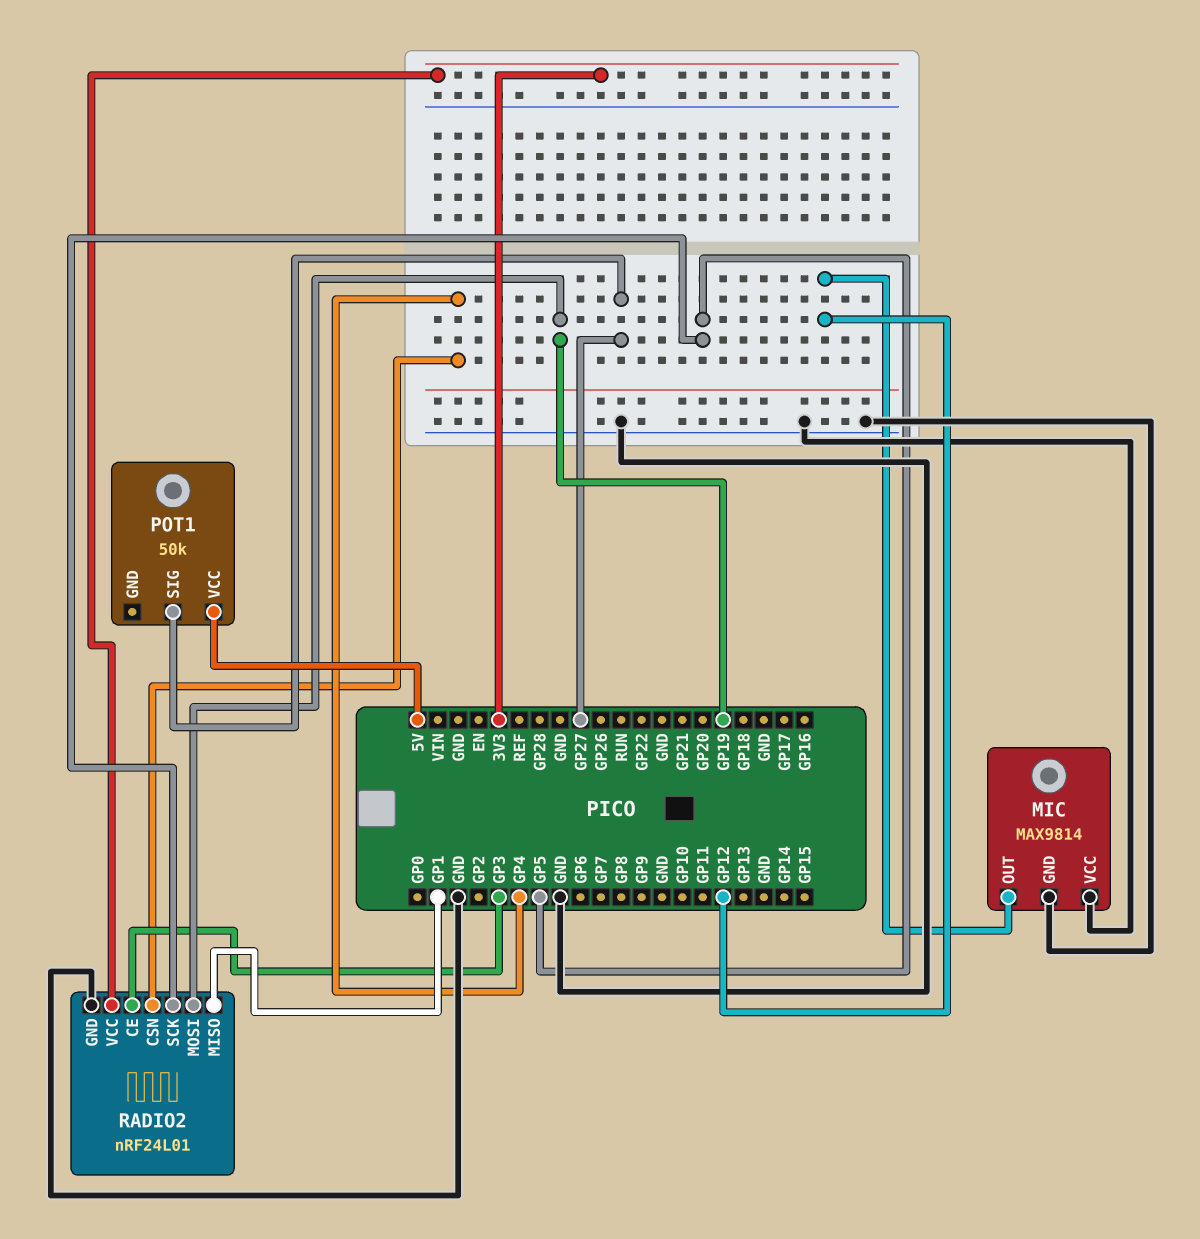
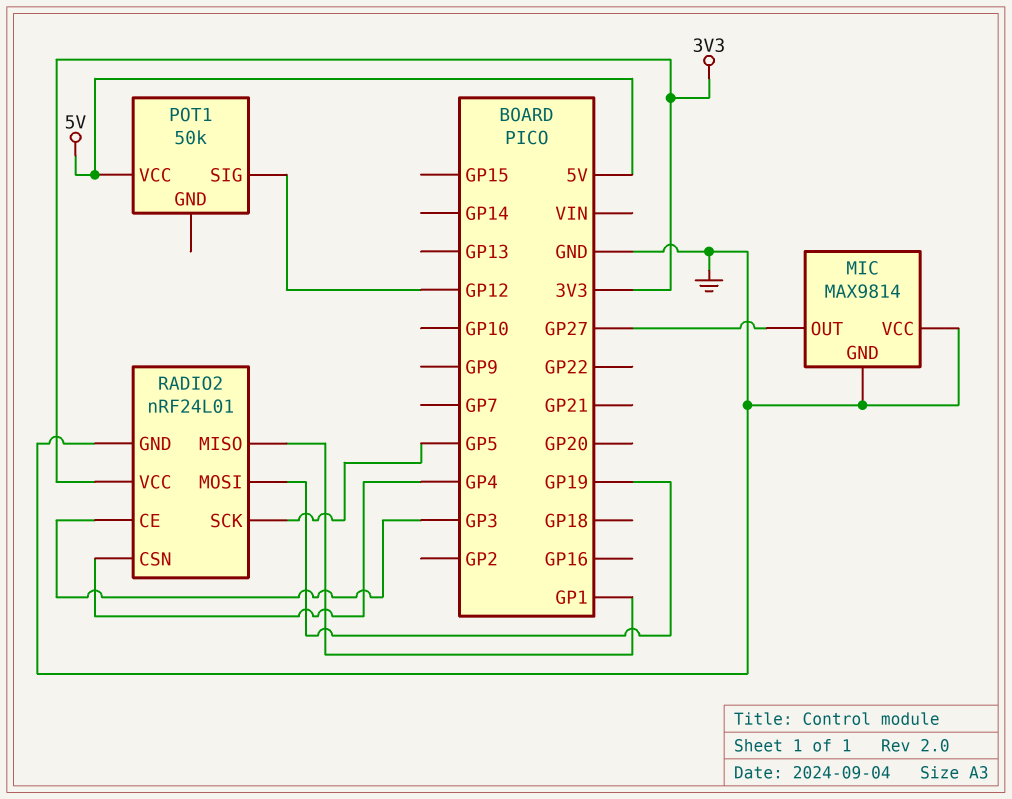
MIC pin OUT: GP12 -> GP27
POT1 pin SIG: GP27 -> GP12

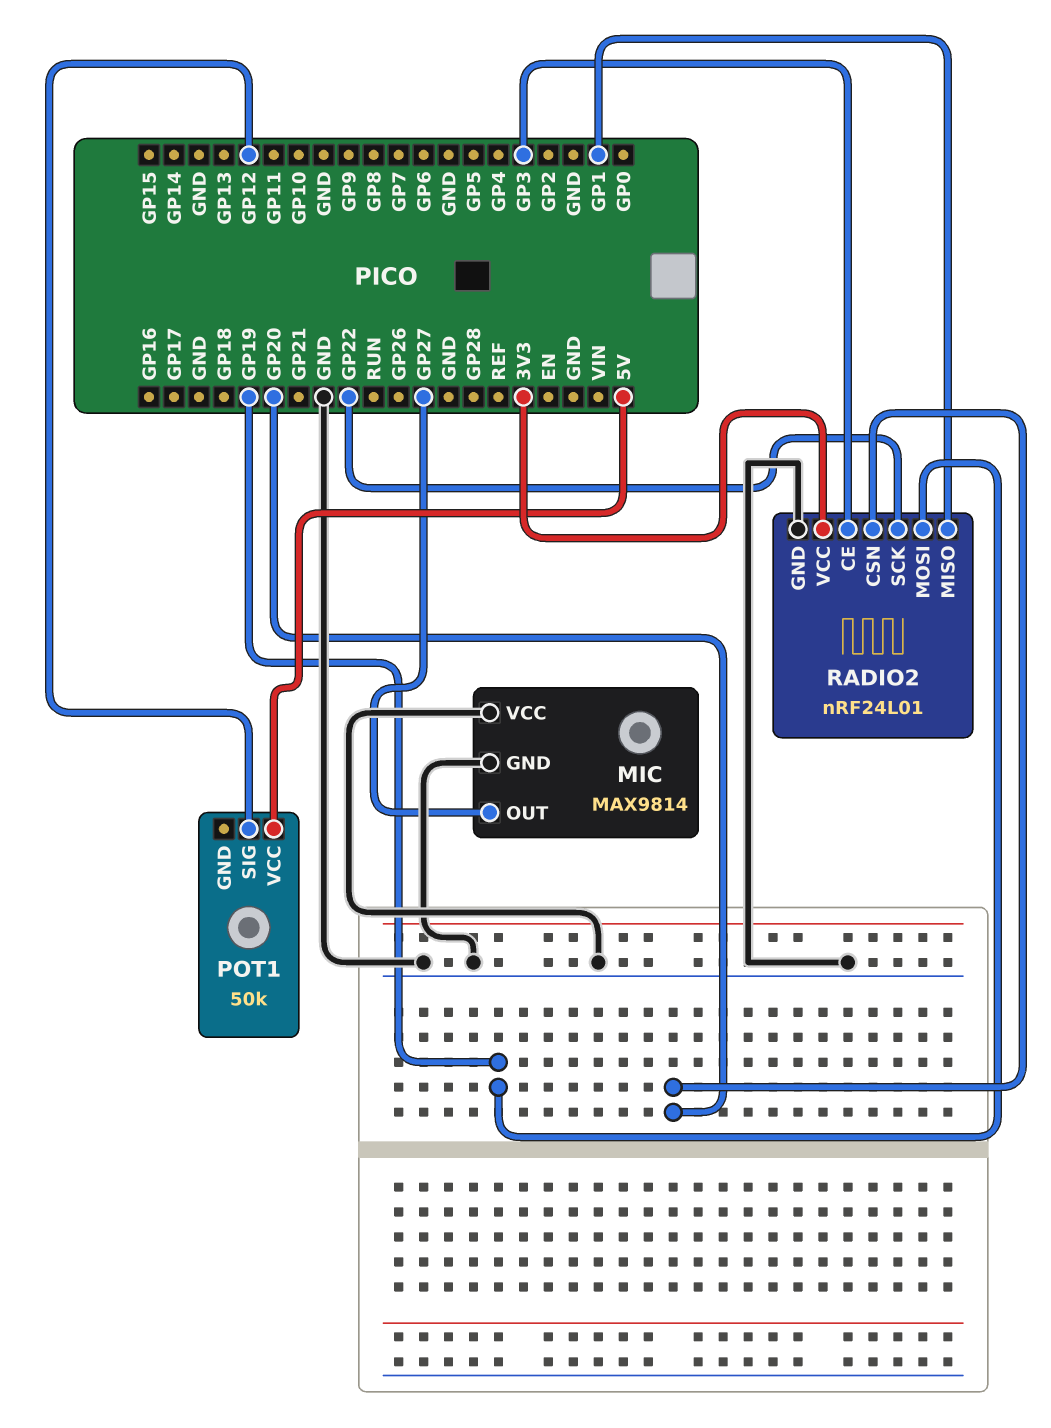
RADIO2 pin CSN: GP4 -> GP20
RADIO2 pin SCK: GP5 -> GP22

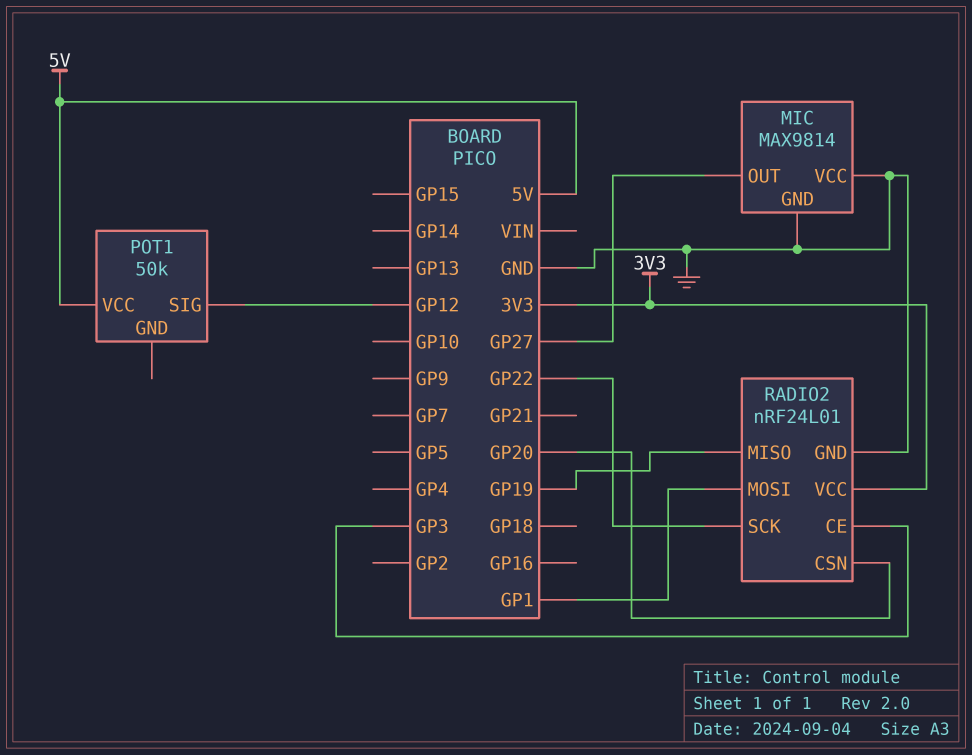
RADIO2 pin MISO: GP1 -> GP19
RADIO2 pin MOSI: GP19 -> GP1

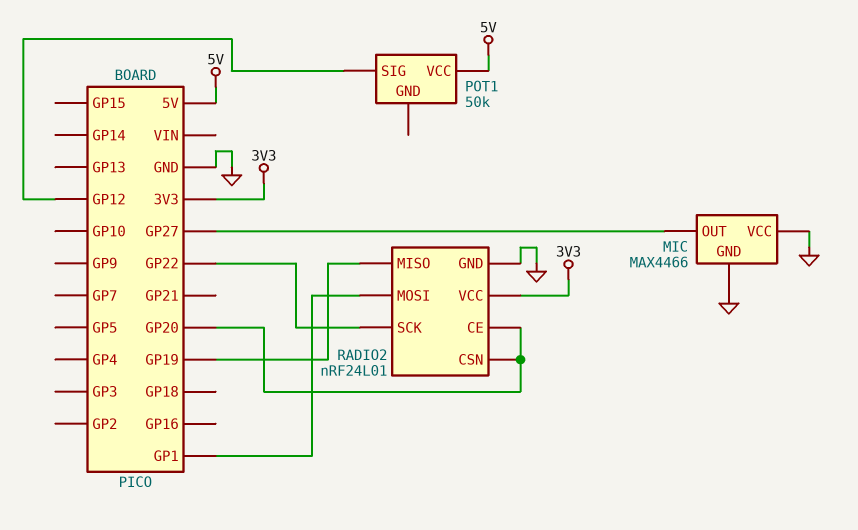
MIC: MAX9814 -> MAX4466
RADIO2 pin CE: GP3 -> GP20

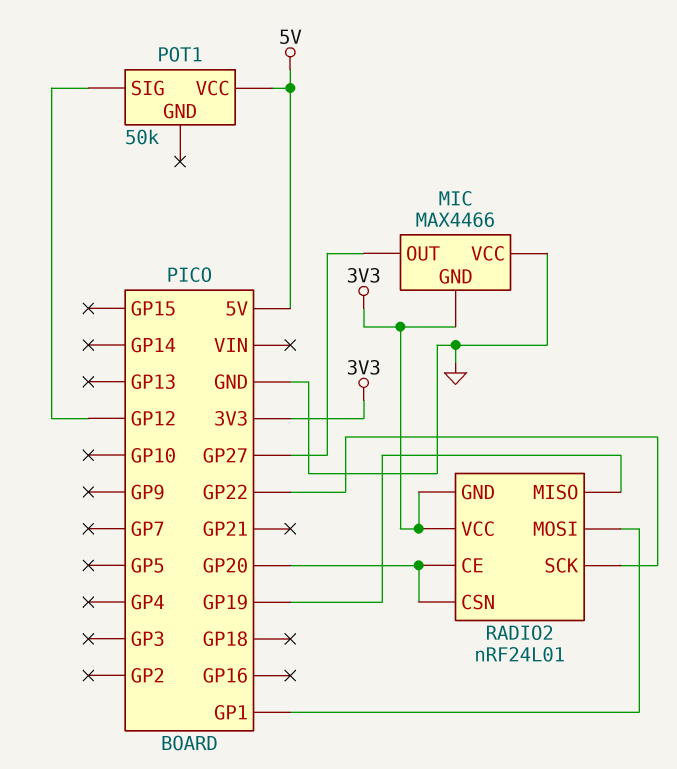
MIC pin GND: GND -> 3V3
RADIO2 pin GND: GND -> 3V3

